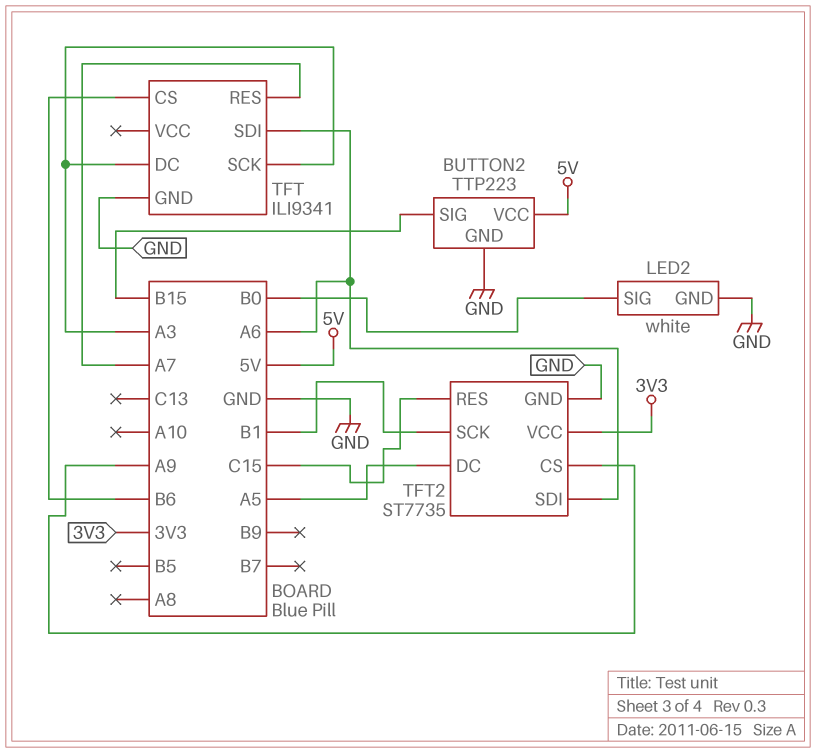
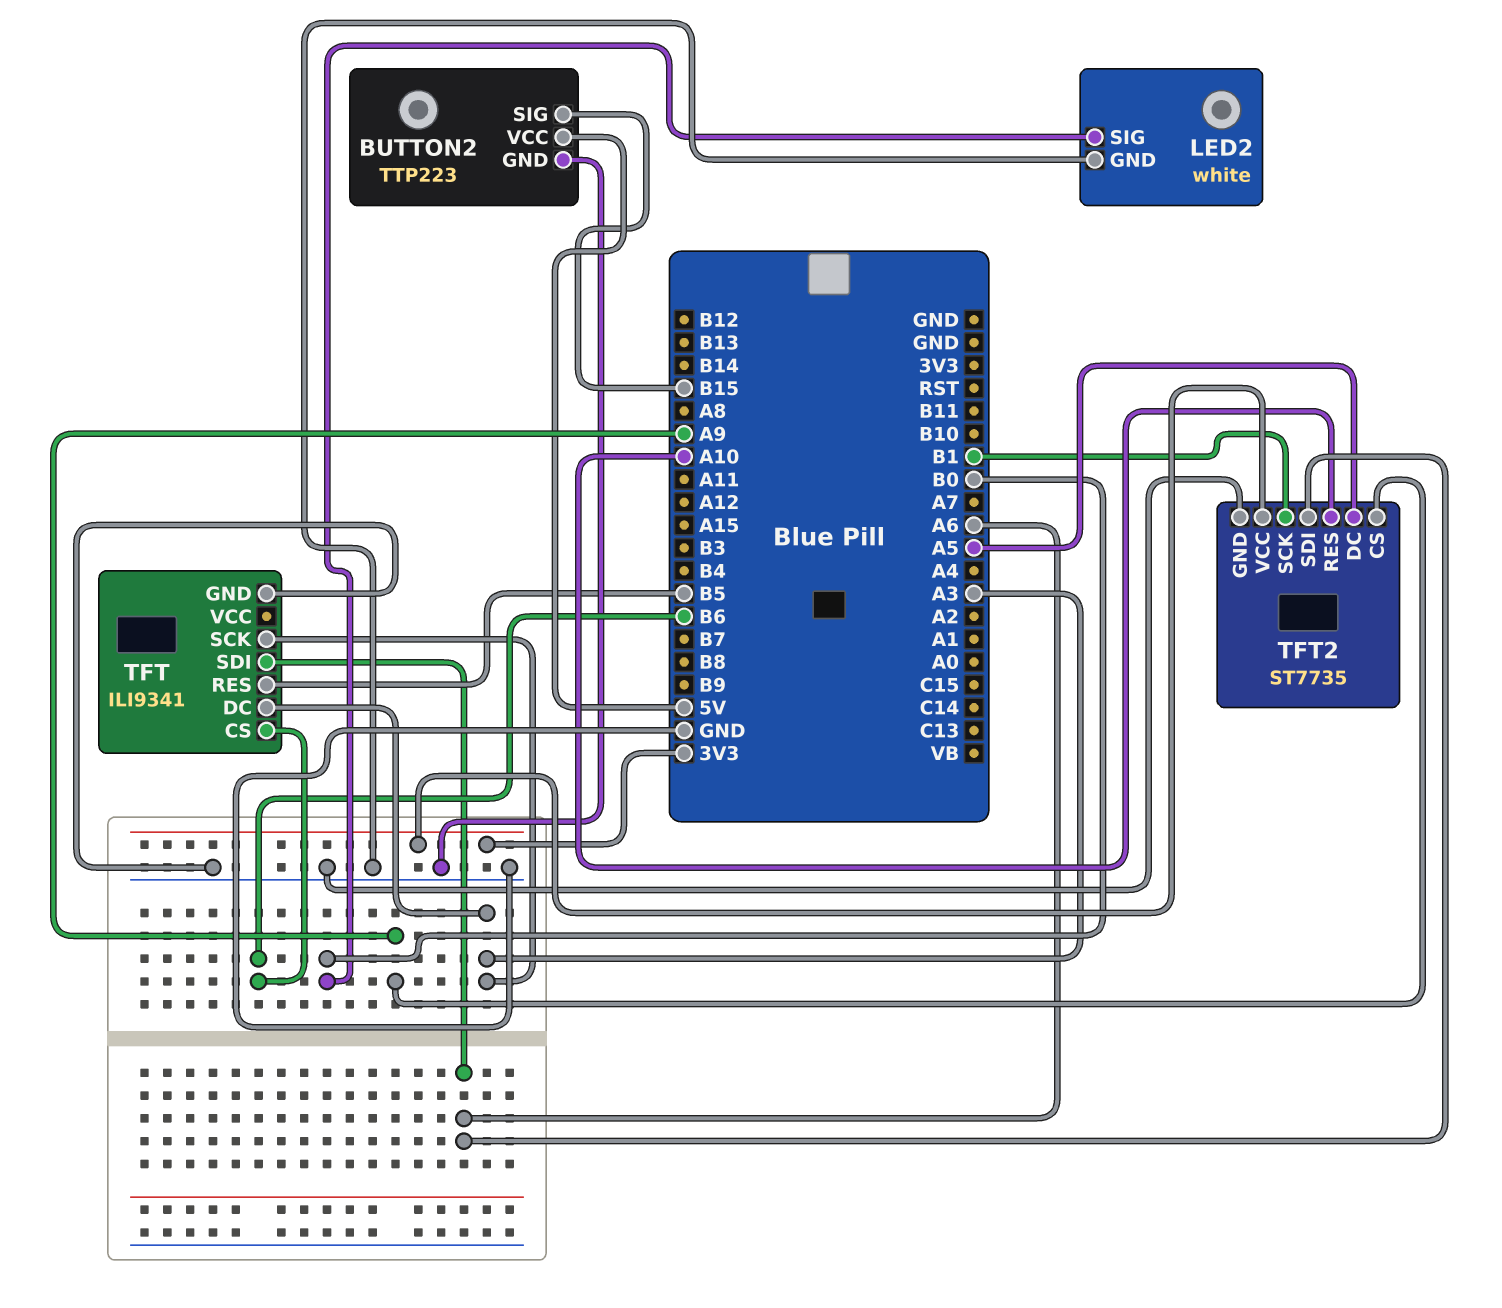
TFT pin RES: A7 -> B5
TFT2 pin RES: C15 -> A10

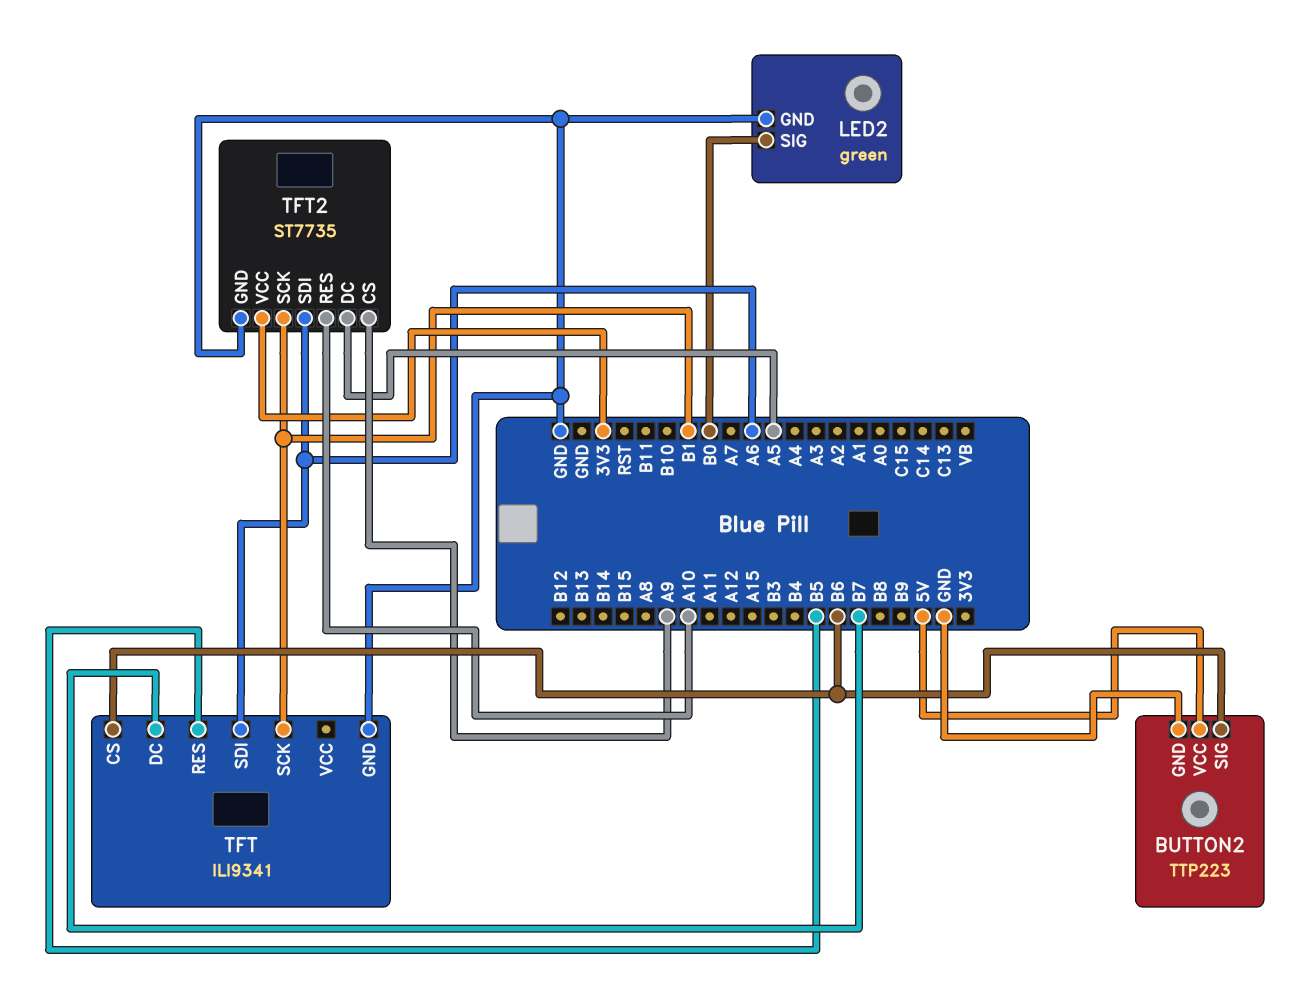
BUTTON2 pin SIG: B15 -> B6
LED2: white -> green
TFT pin DC: A3 -> B7
TFT pin SCK: A3 -> B1

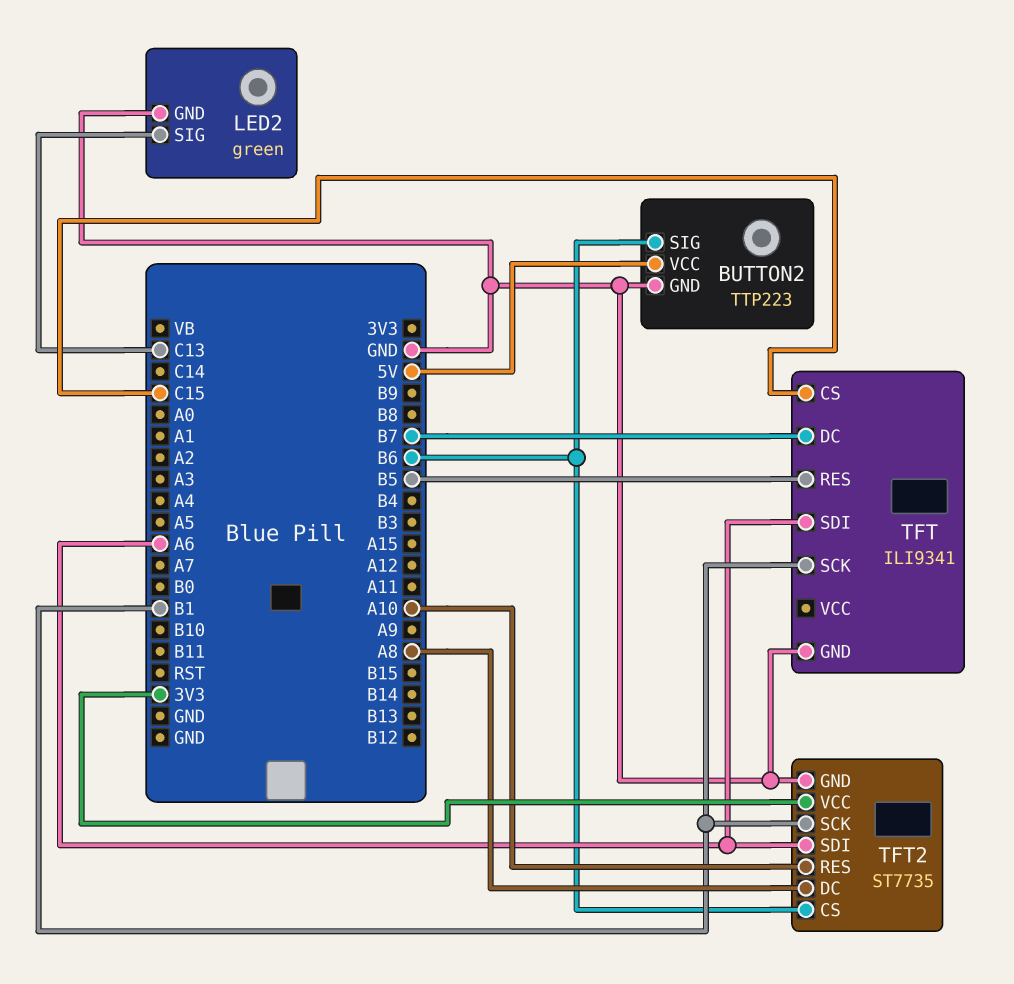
LED2 pin SIG: B0 -> C13
TFT pin CS: B6 -> C15
TFT2 pin CS: A9 -> B6
TFT2 pin DC: A5 -> A8

